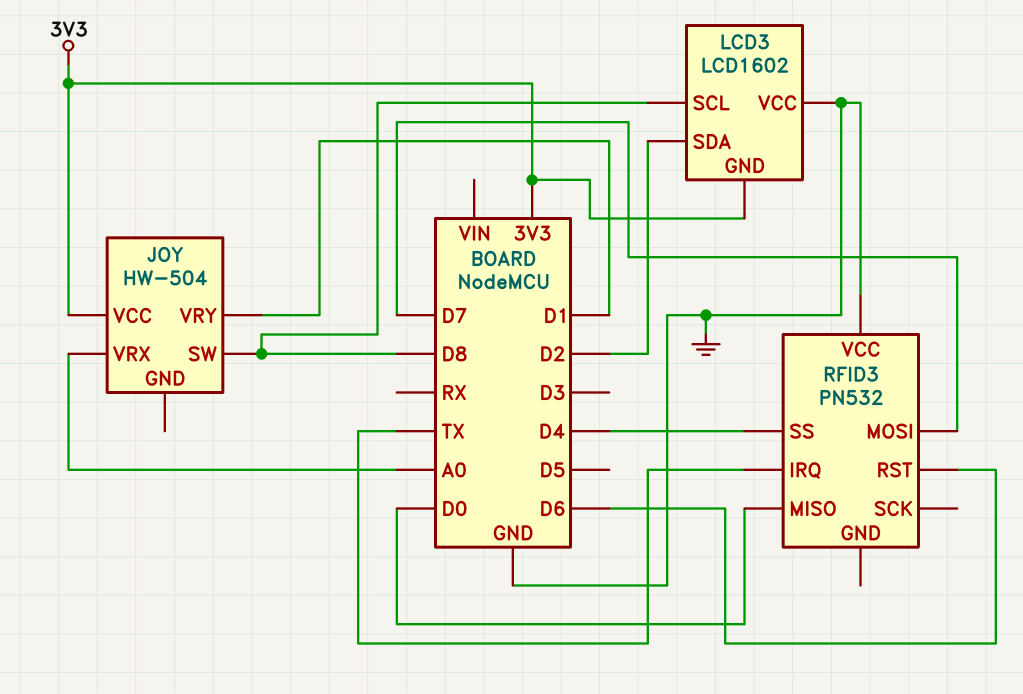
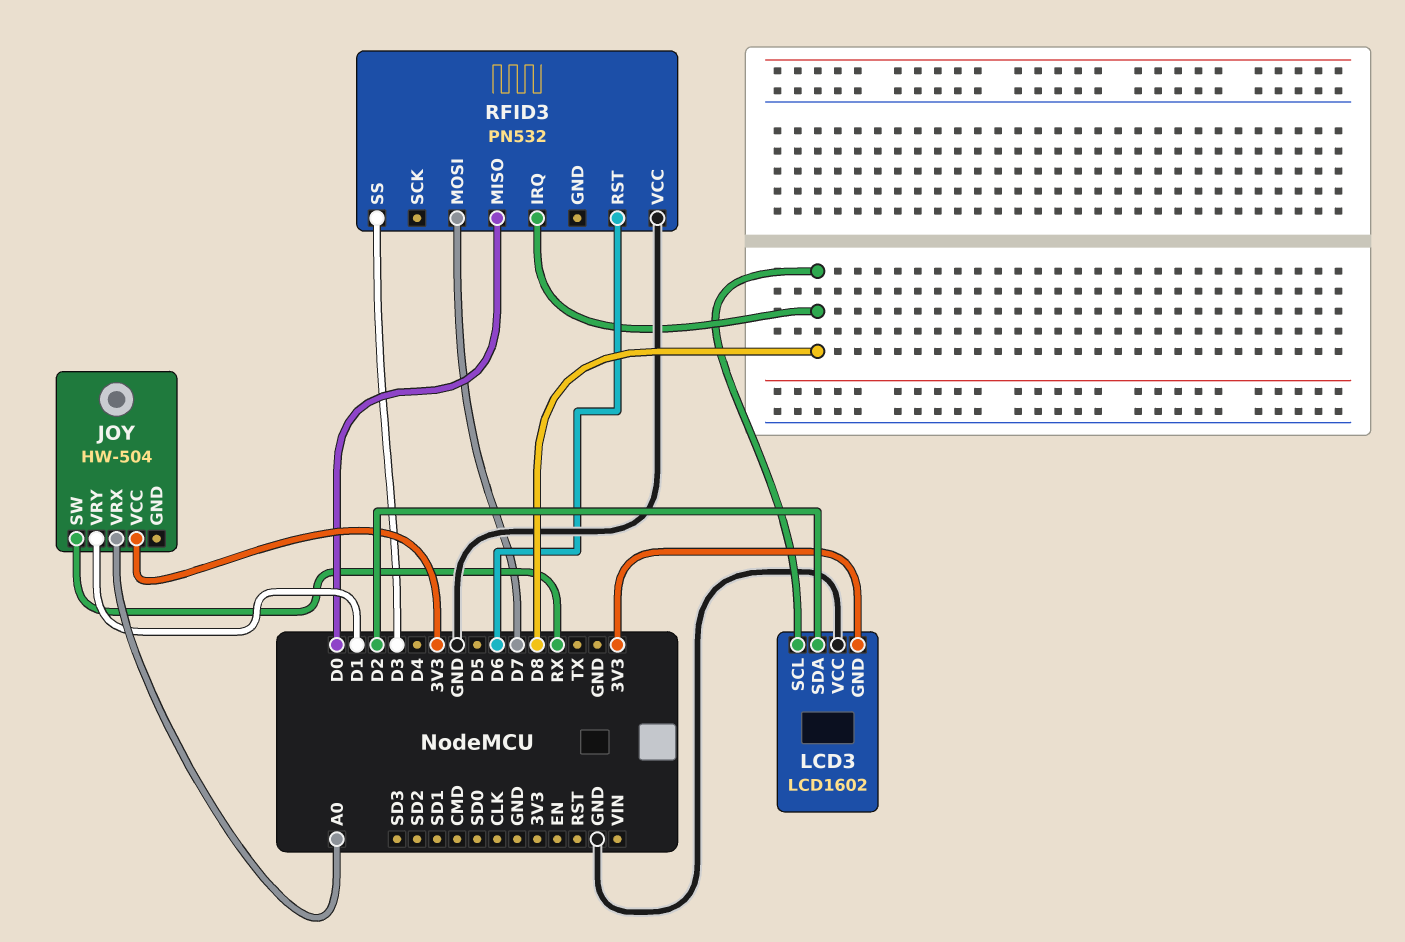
JOY pin SW: D8 -> RX
RFID3 pin IRQ: TX -> D8
RFID3 pin SS: D4 -> D3

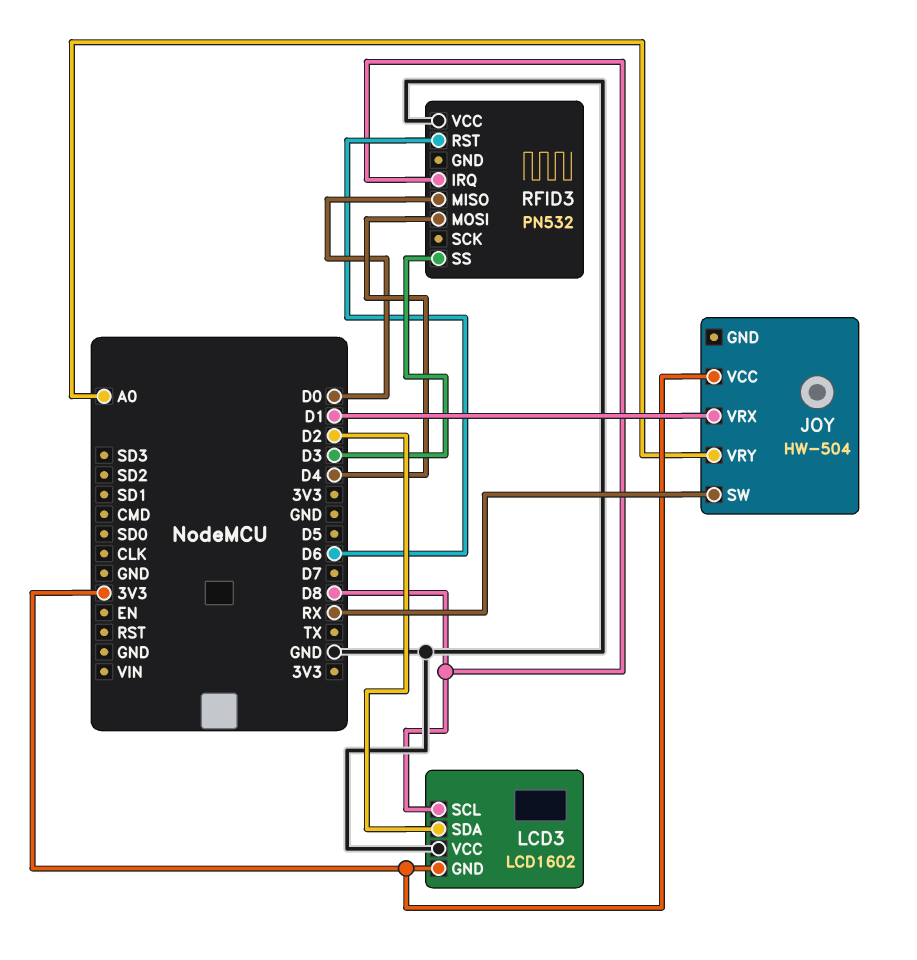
JOY pin VRX: A0 -> D1
JOY pin VRY: D1 -> A0
RFID3 pin MOSI: D7 -> D4

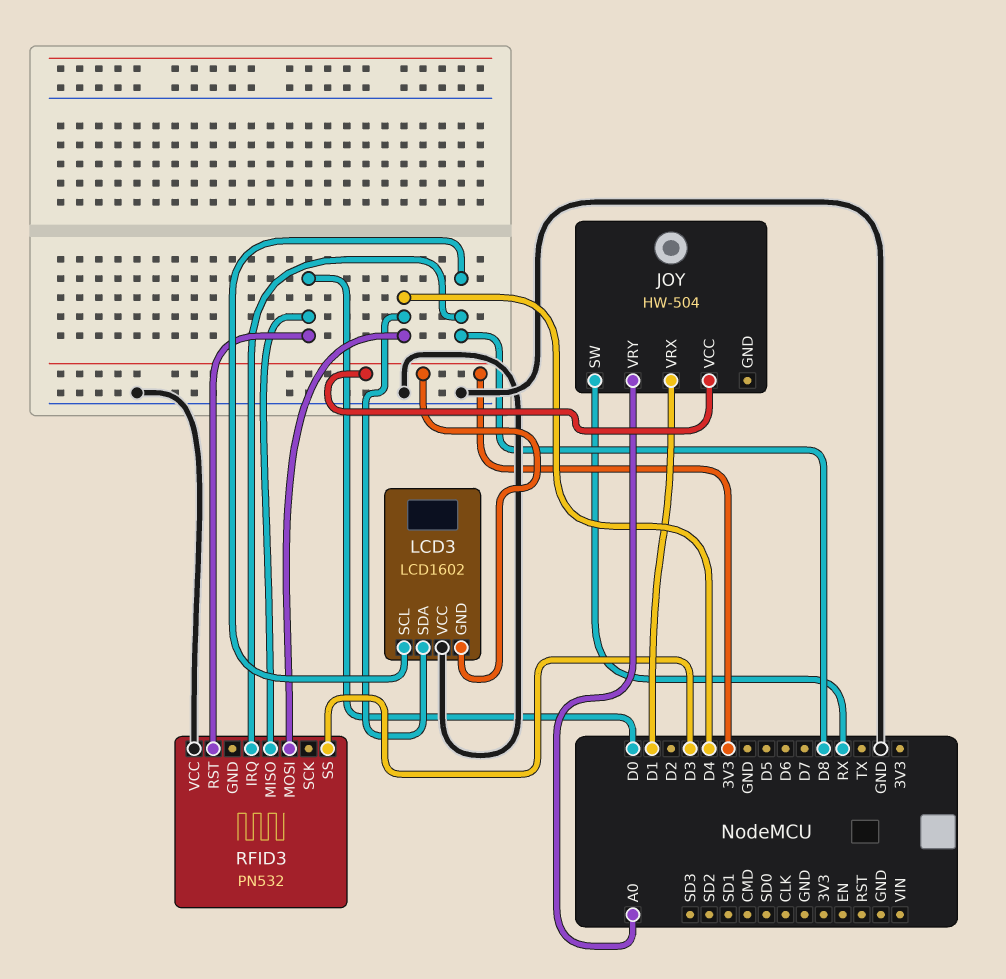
LCD3 pin SDA: D2 -> D4
RFID3 pin RST: D6 -> D0

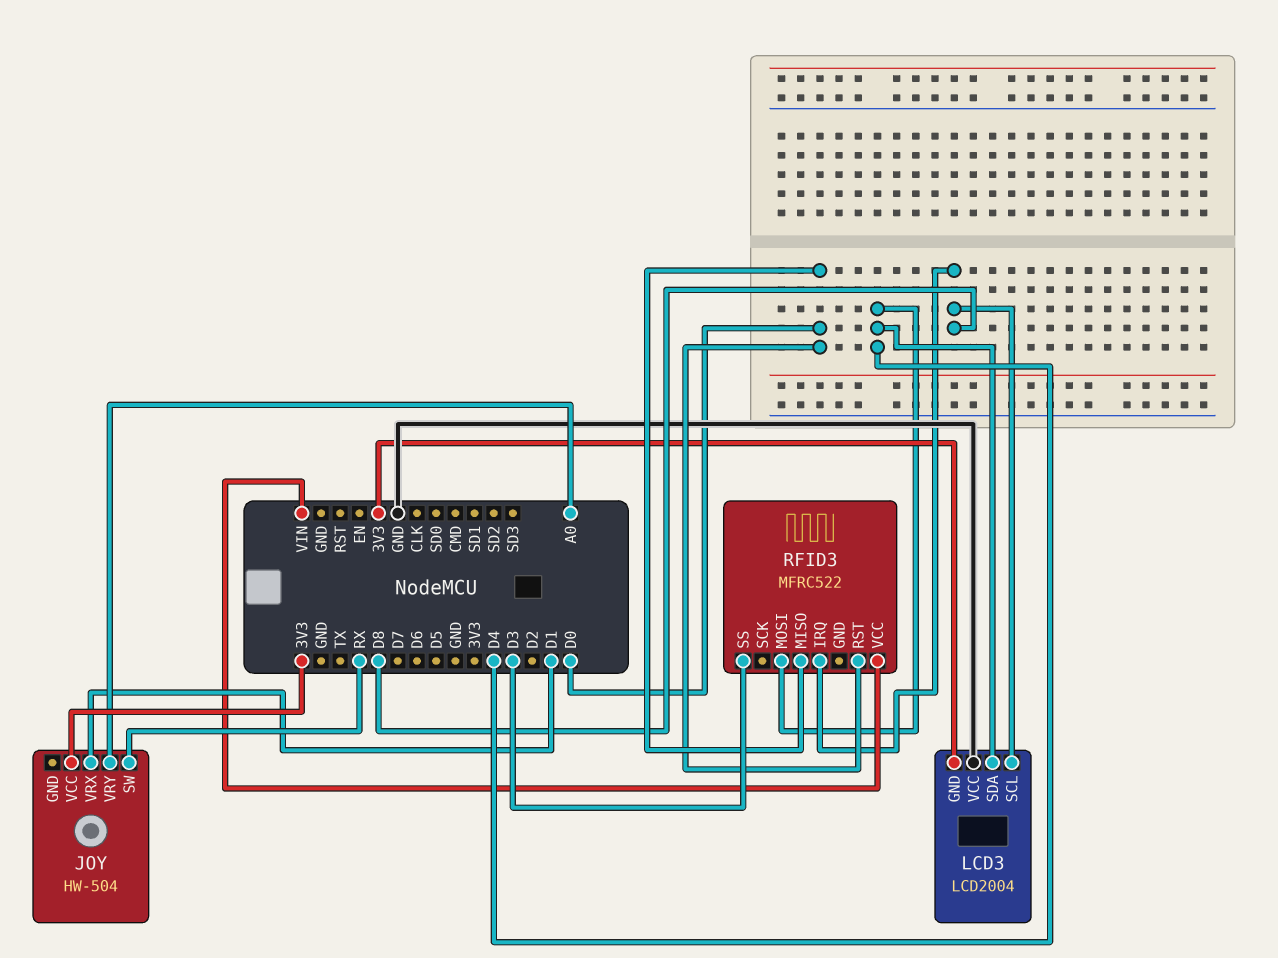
LCD3: LCD1602 -> LCD2004
RFID3: PN532 -> MFRC522
RFID3 pin VCC: GND -> VIN

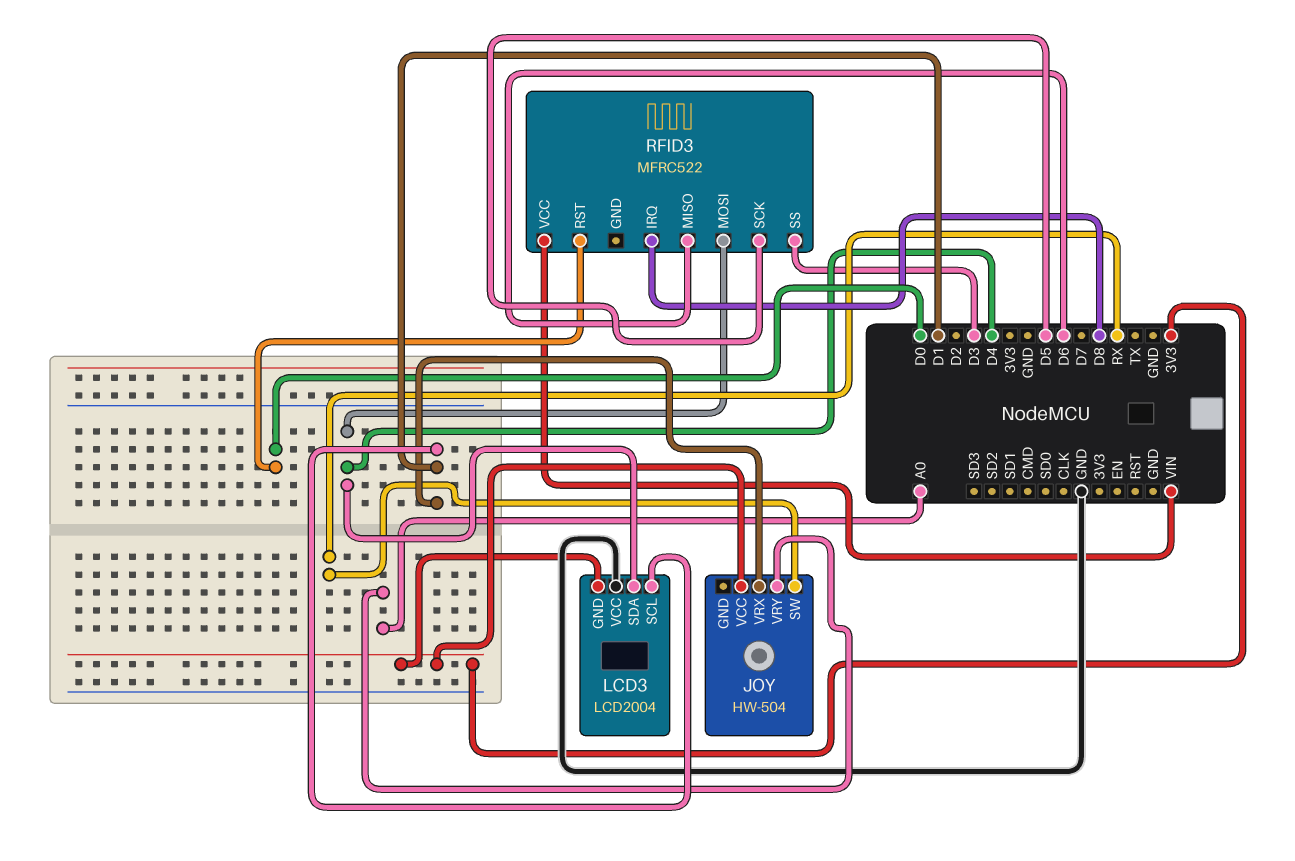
LCD3 pin SCL: D8 -> D1
RFID3 pin MISO: D0 -> D6
RFID3 pin SCK: none -> D5

